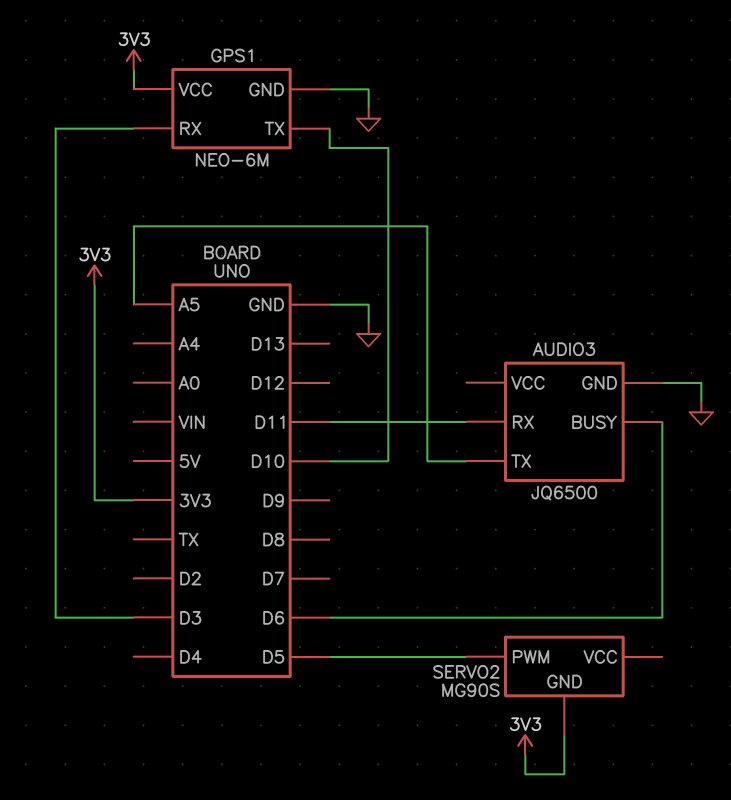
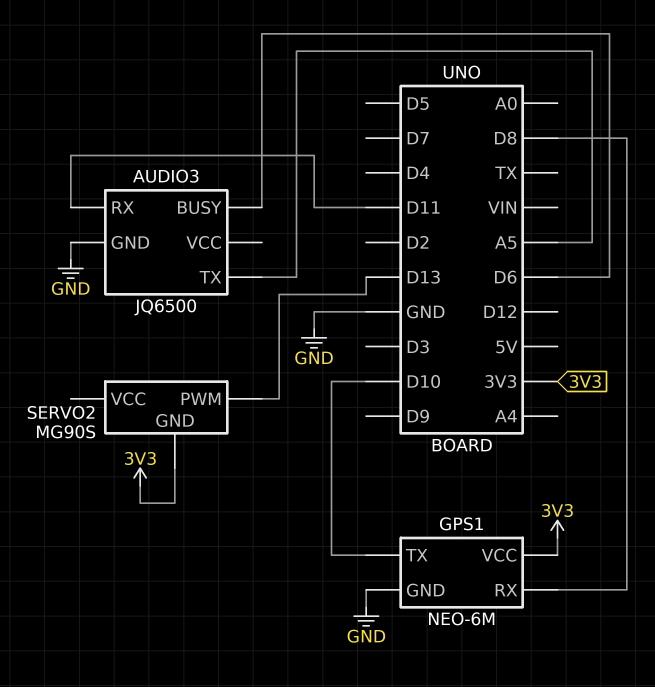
GPS1 pin RX: D3 -> D8
SERVO2 pin PWM: D5 -> D13

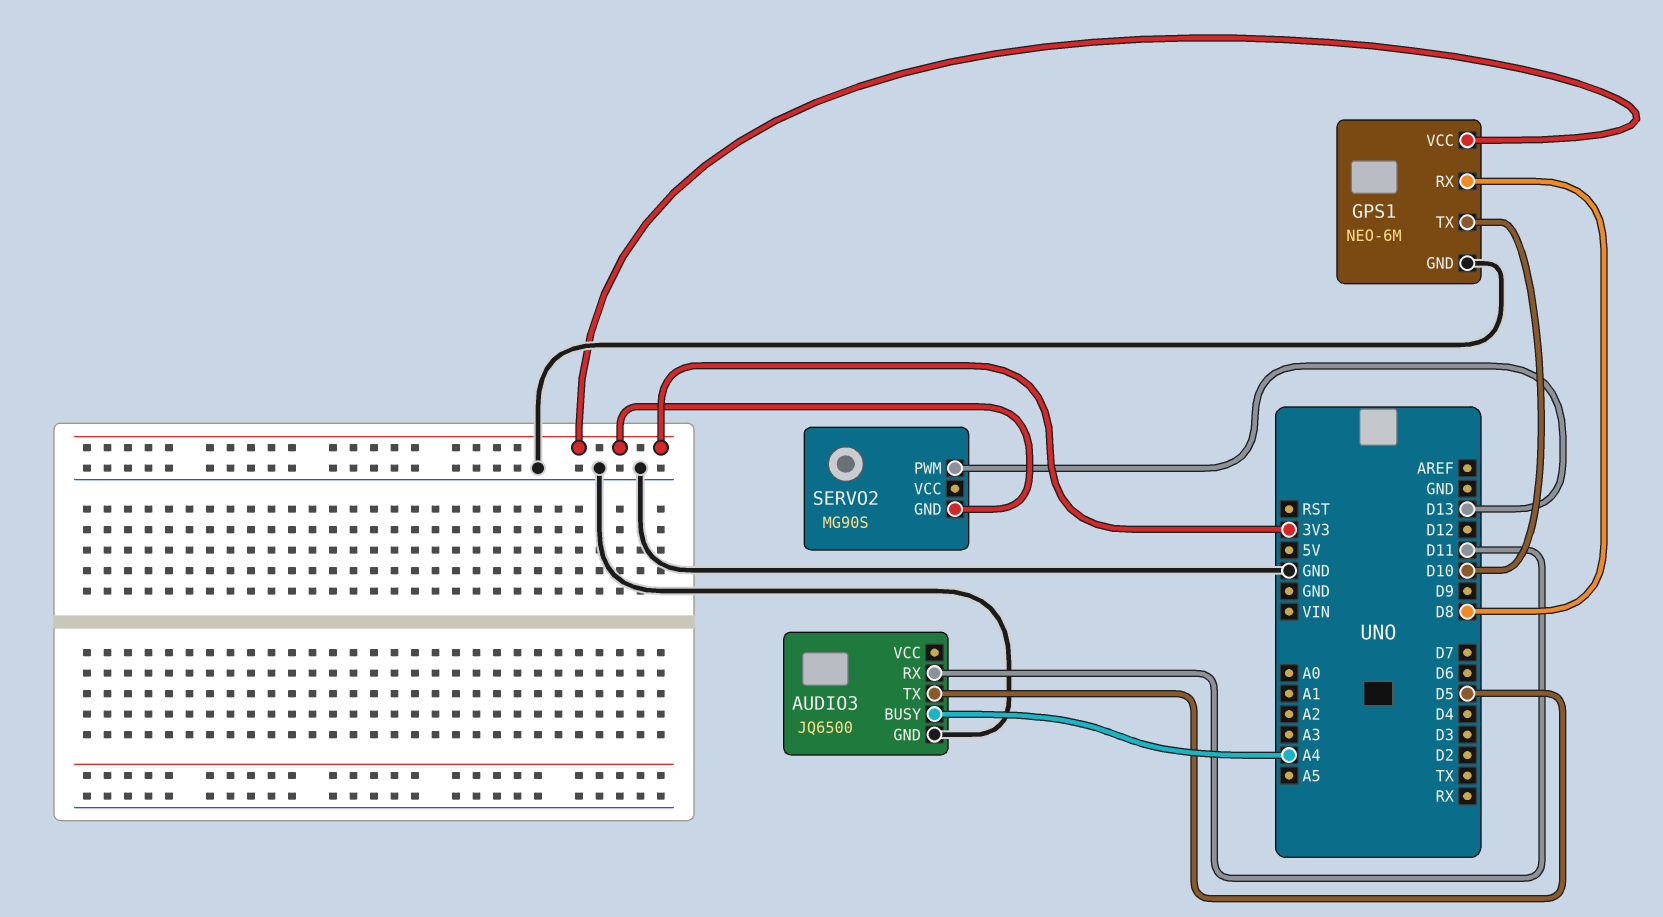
AUDIO3 pin BUSY: D6 -> A4
AUDIO3 pin TX: A5 -> D5

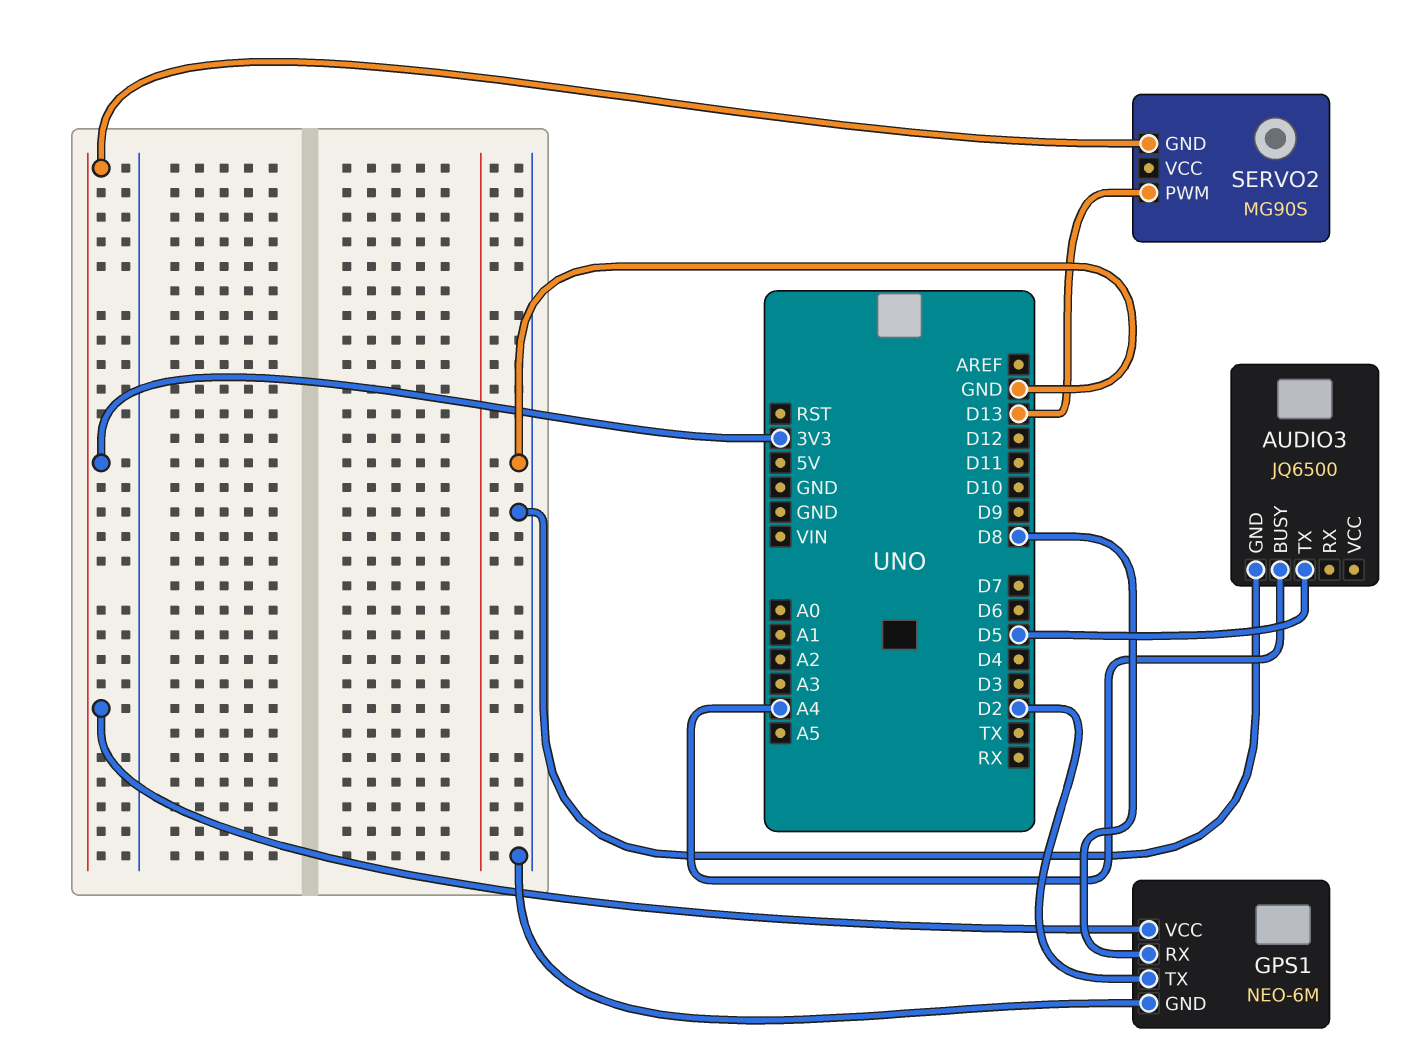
AUDIO3 pin RX: D11 -> none
GPS1 pin TX: D10 -> D2

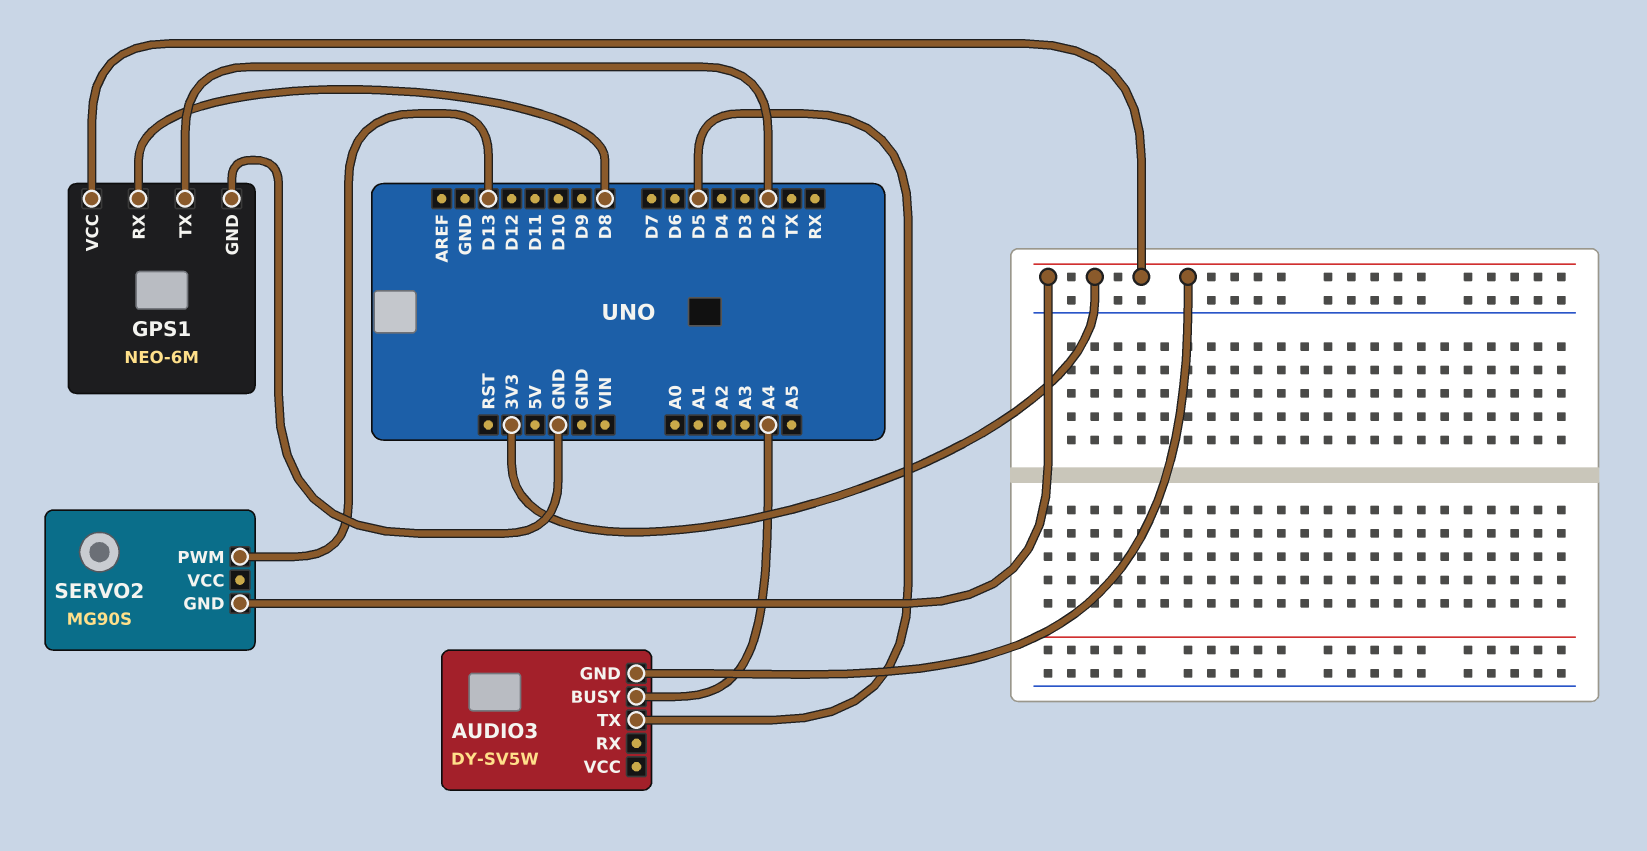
AUDIO3: JQ6500 -> DY-SV5W
AUDIO3 pin GND: GND -> 3V3

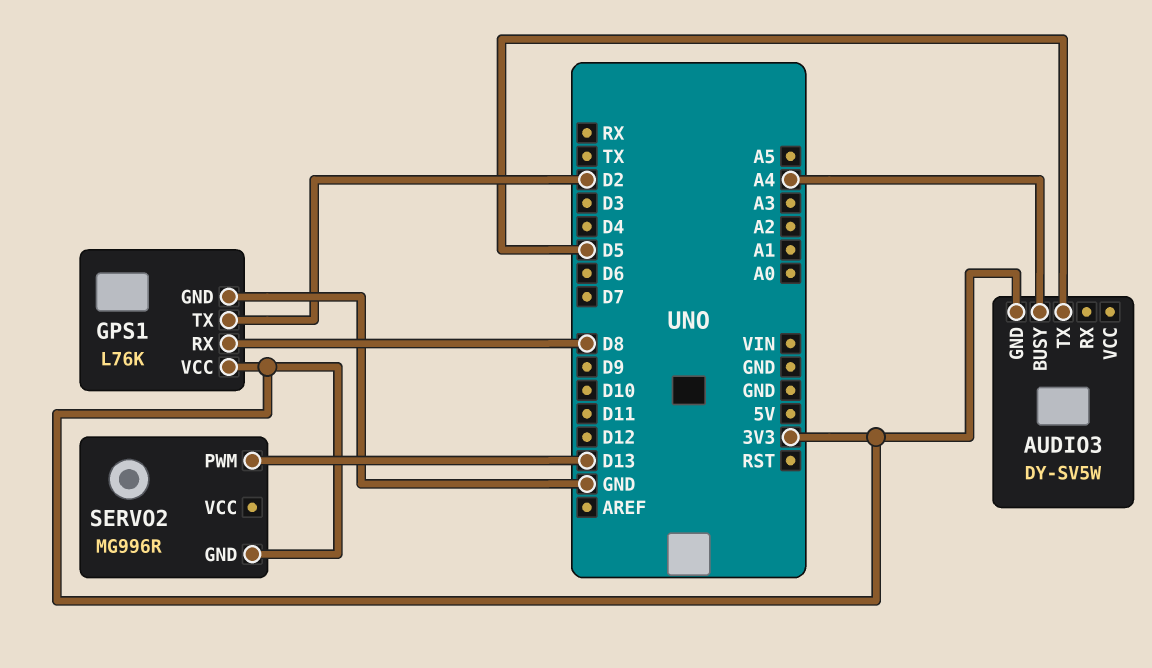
GPS1: NEO-6M -> L76K
SERVO2: MG90S -> MG996R

